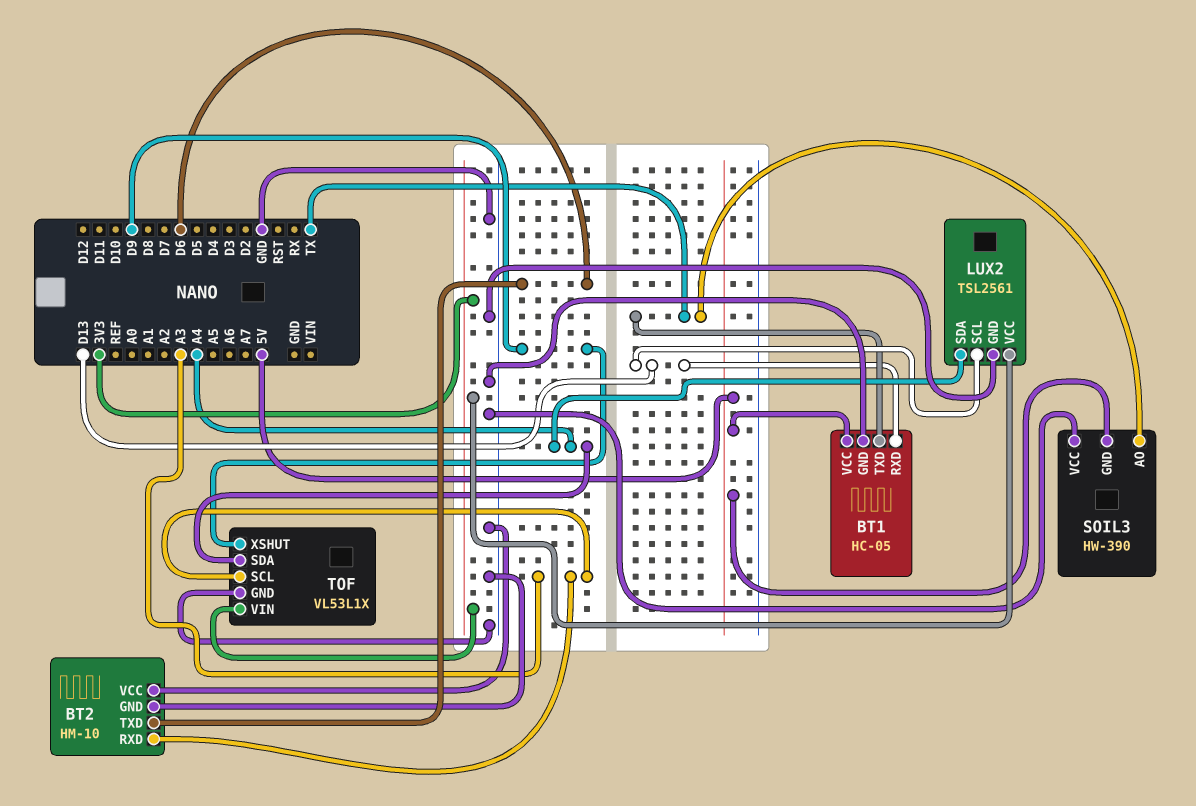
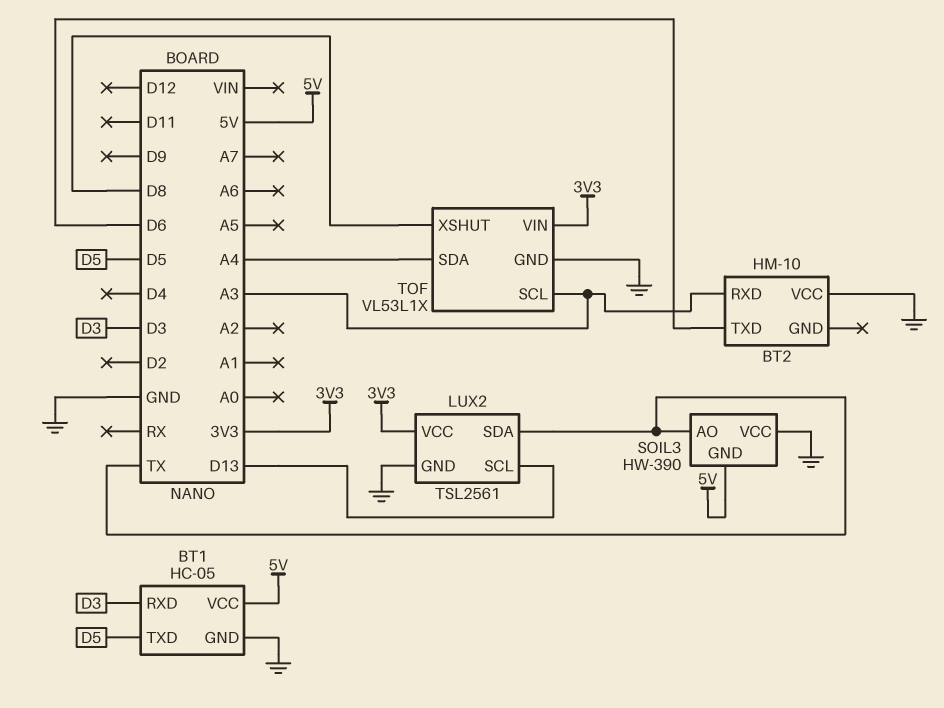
BT1 pin RXD: D13 -> D3
BT1 pin TXD: TX -> D5
BT2 pin GND: GND -> none
LUX2 pin SDA: A4 -> TX
TOF pin XSHUT: D9 -> D8

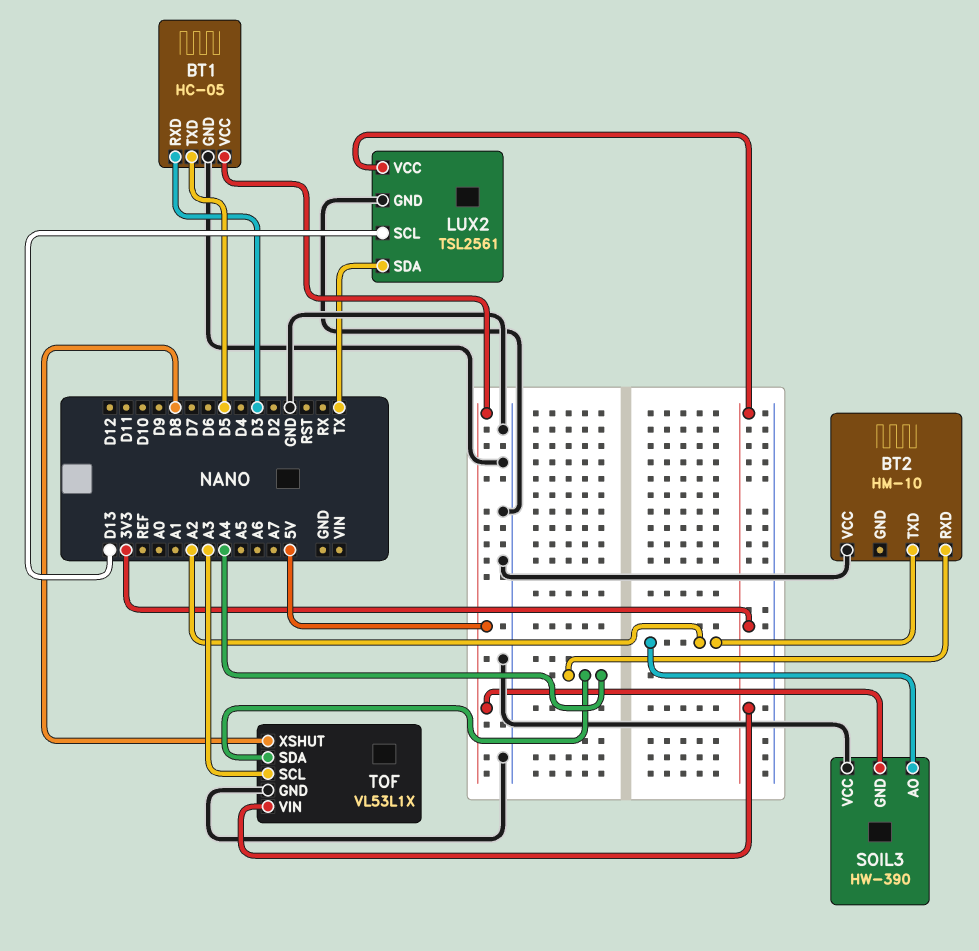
BT2 pin RXD: A3 -> A4
BT2 pin TXD: D6 -> A2
SOIL3 pin AO: TX -> A2

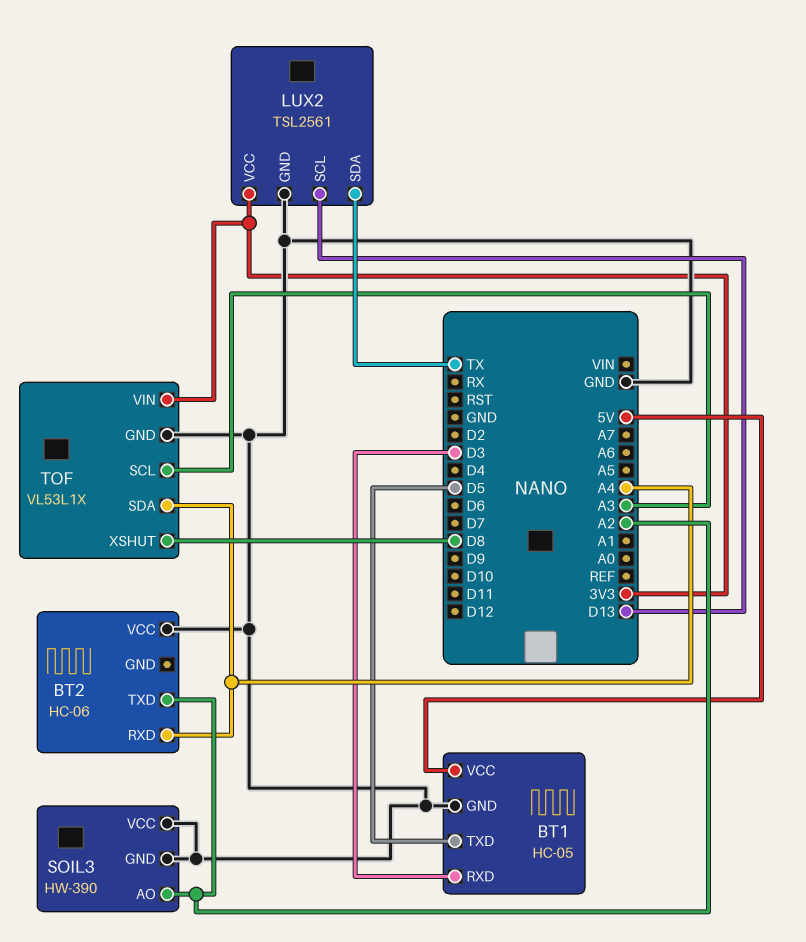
BT2: HM-10 -> HC-06
SOIL3 pin GND: 5V -> GND

